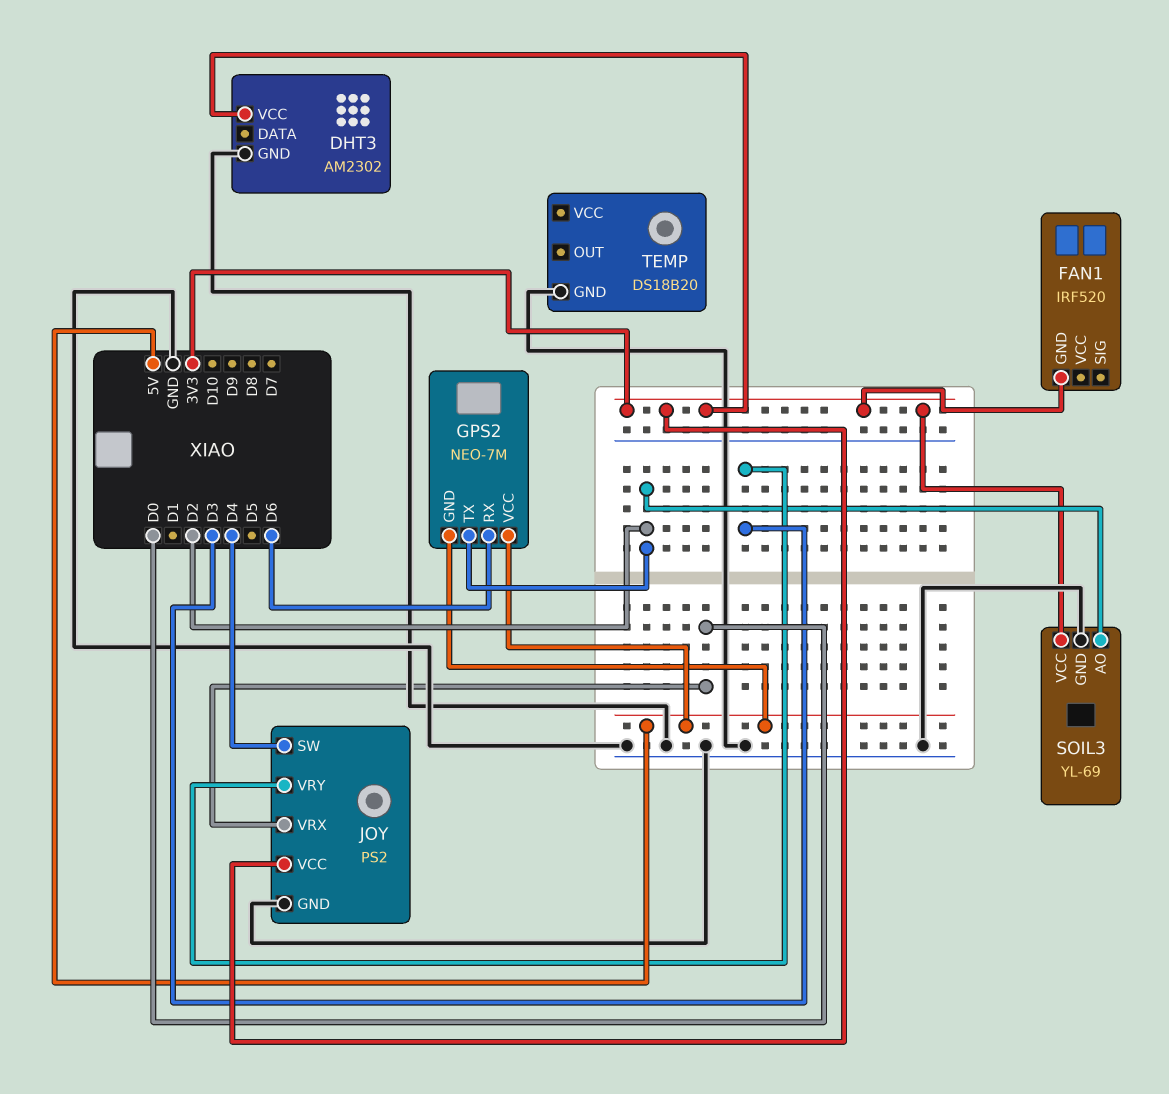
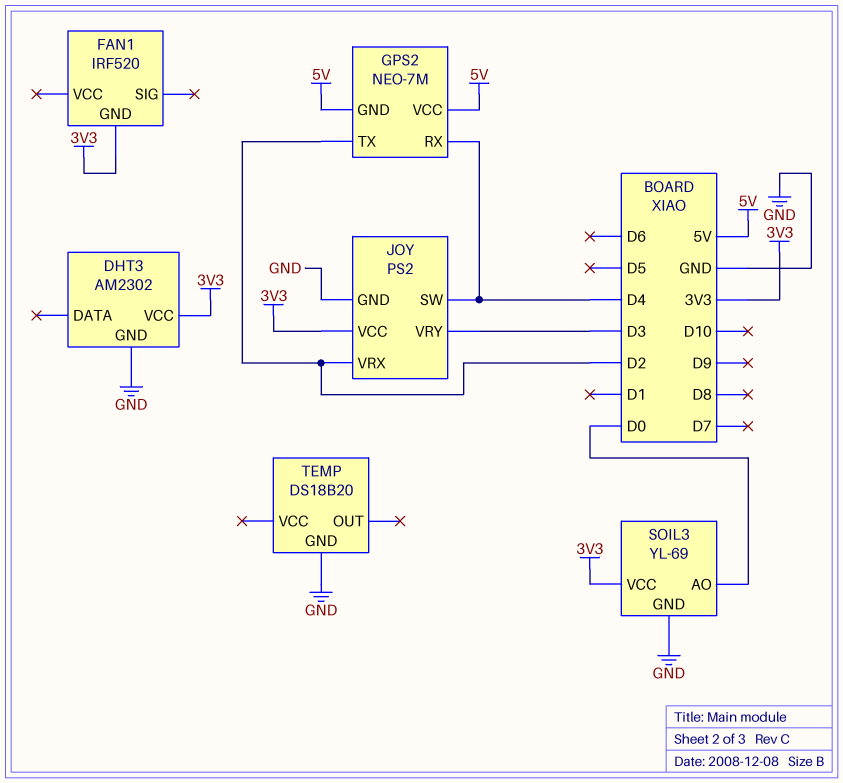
GPS2 pin RX: D6 -> D4
JOY pin VRX: D0 -> D2
SOIL3 pin AO: D2 -> D0

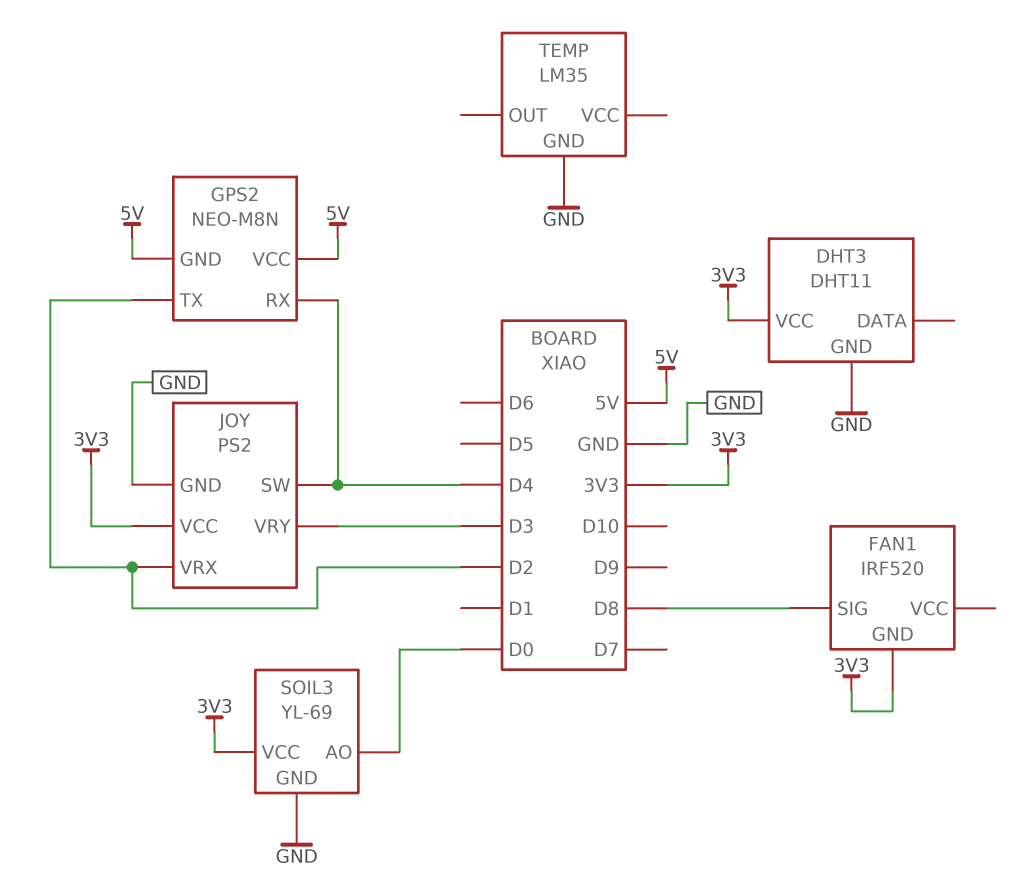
DHT3: AM2302 -> DHT11
FAN1 pin SIG: none -> D8
GPS2: NEO-7M -> NEO-M8N
TEMP: DS18B20 -> LM35

